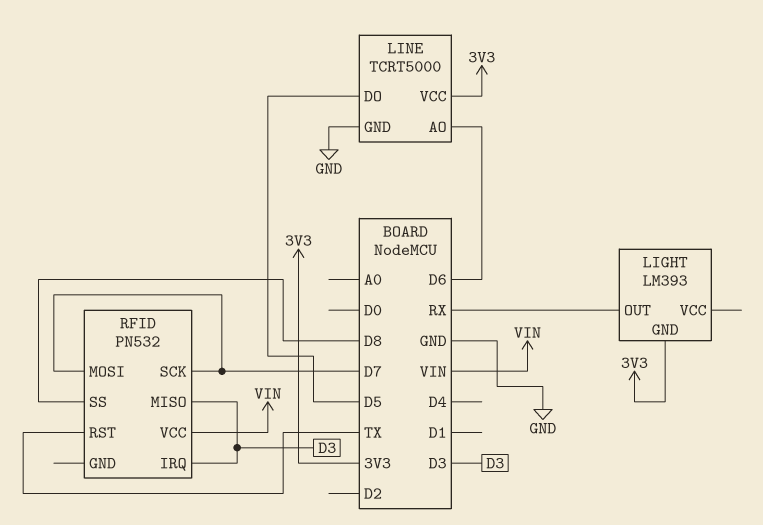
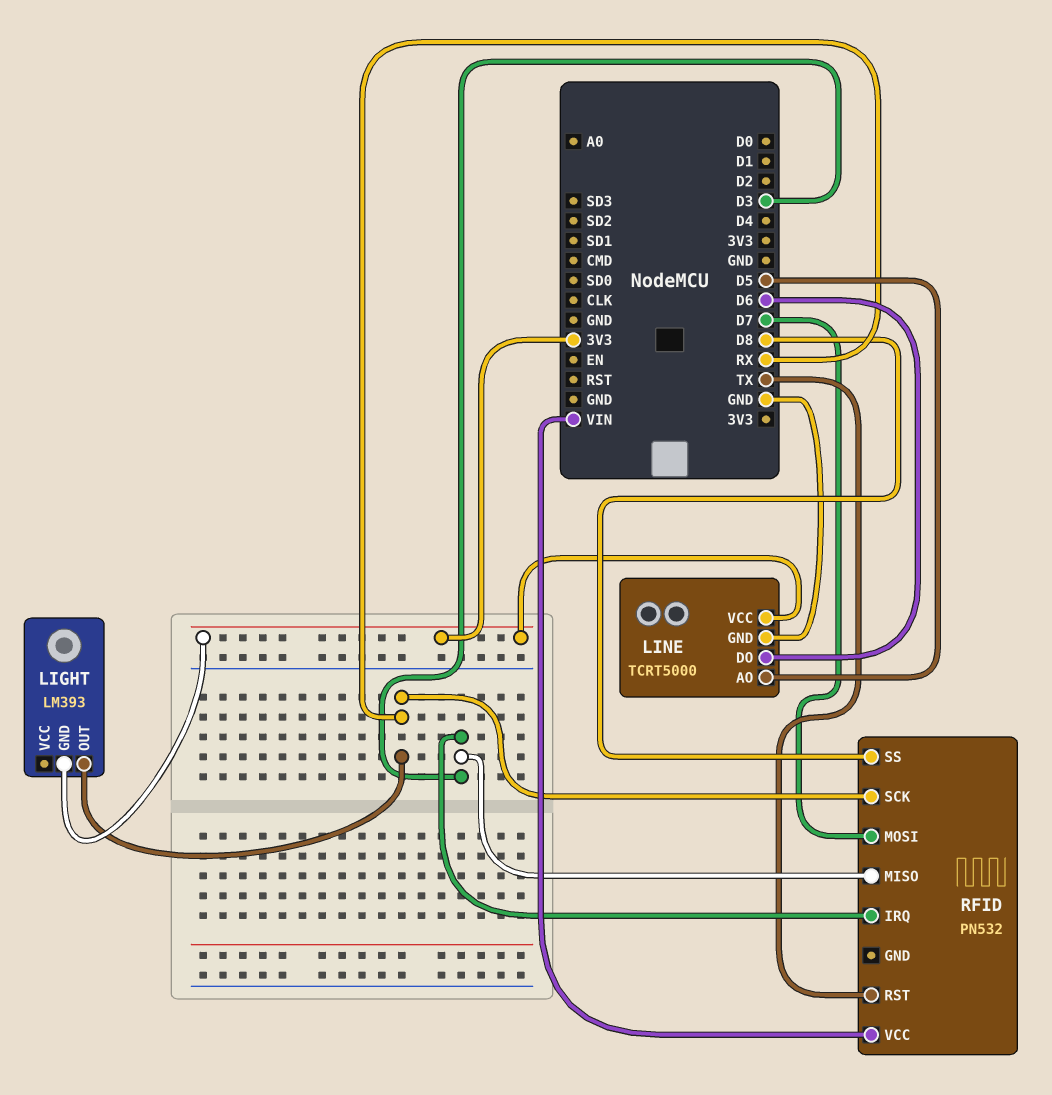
LINE pin AO: D6 -> D5
LINE pin DO: D5 -> D6
RFID pin SCK: D7 -> RX

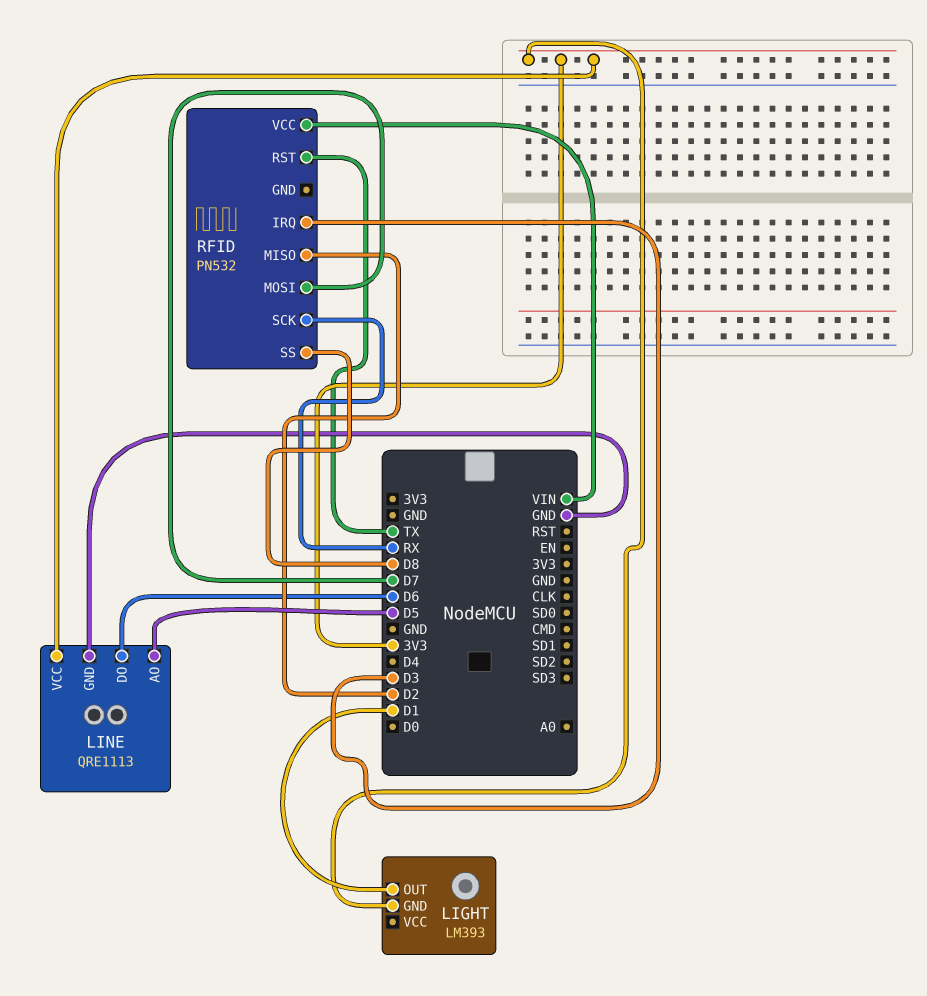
LIGHT pin OUT: RX -> D1
LINE: TCRT5000 -> QRE1113
RFID pin MISO: D3 -> D2

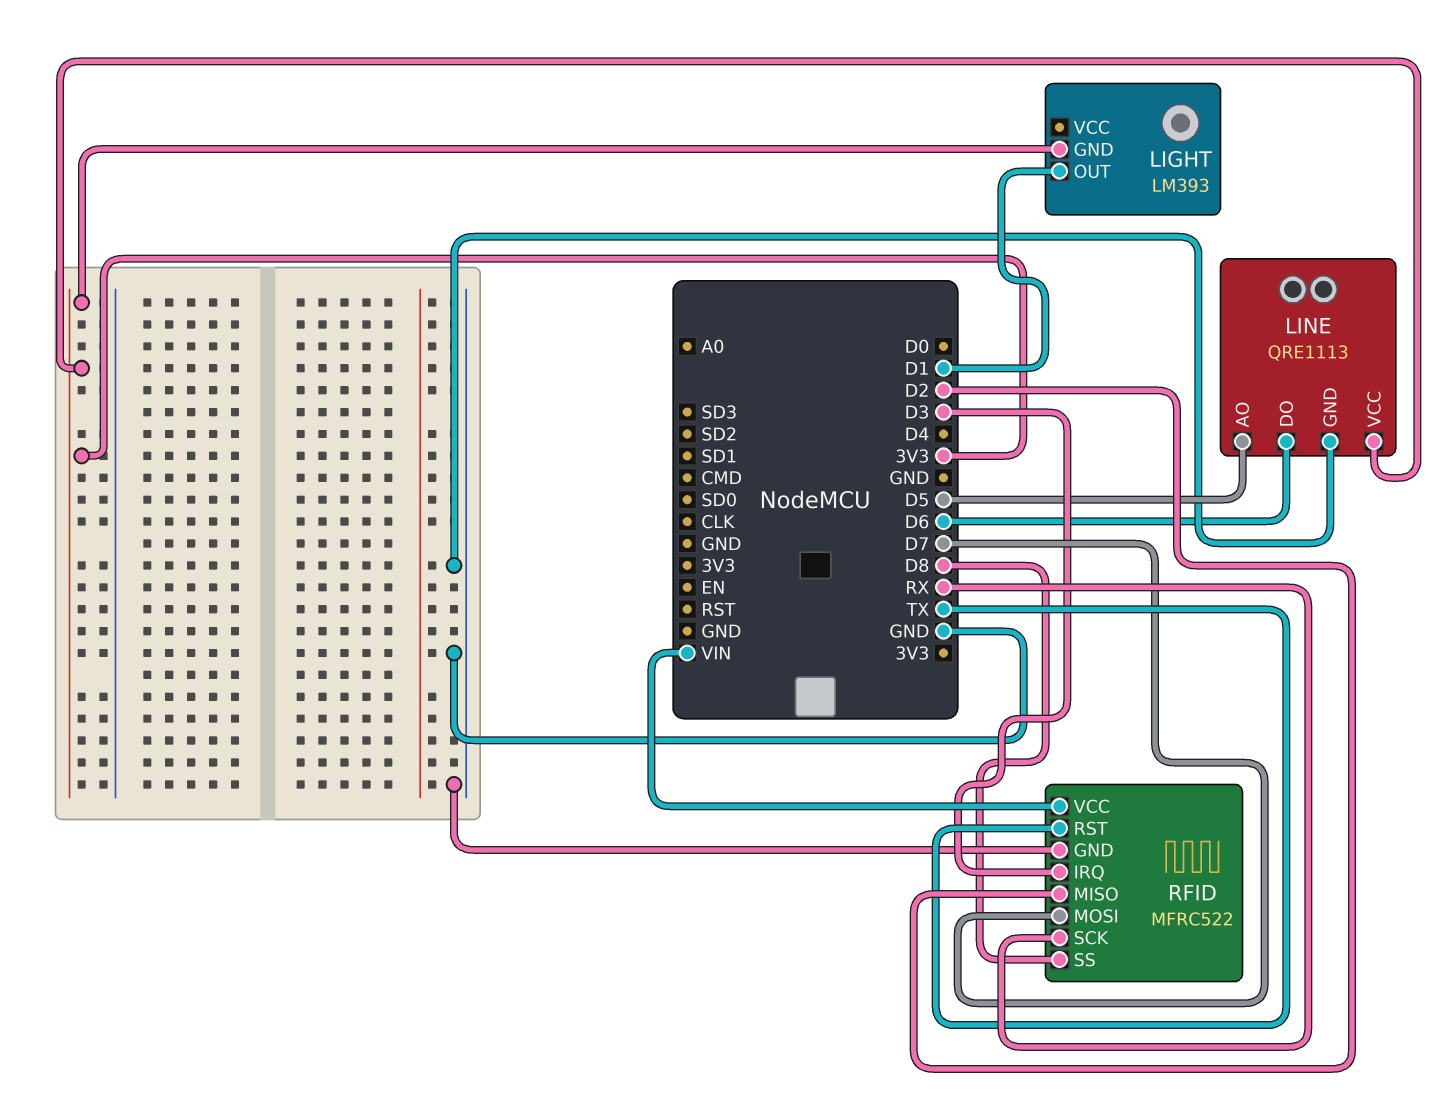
RFID: PN532 -> MFRC522
RFID pin GND: none -> GND

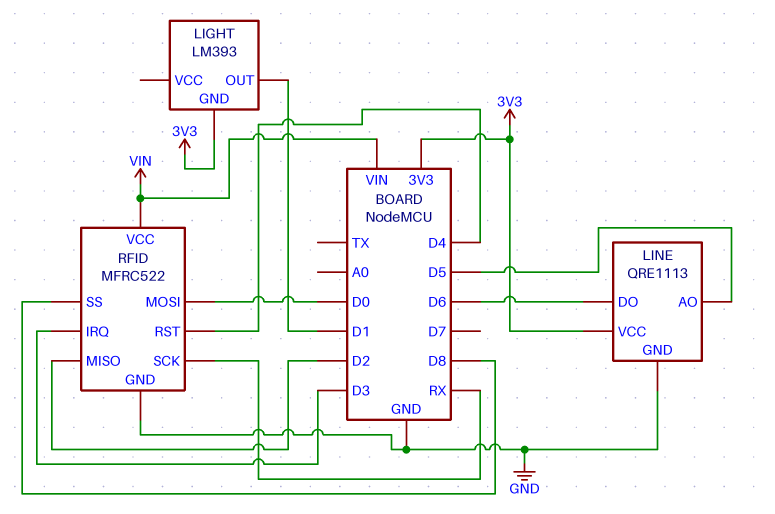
RFID pin MOSI: D7 -> D0
RFID pin RST: TX -> D4

